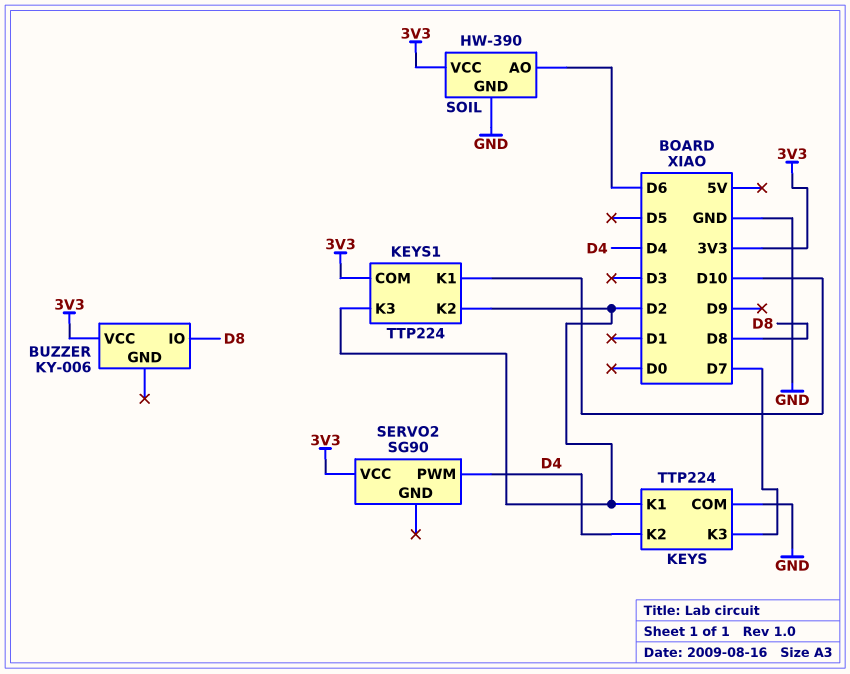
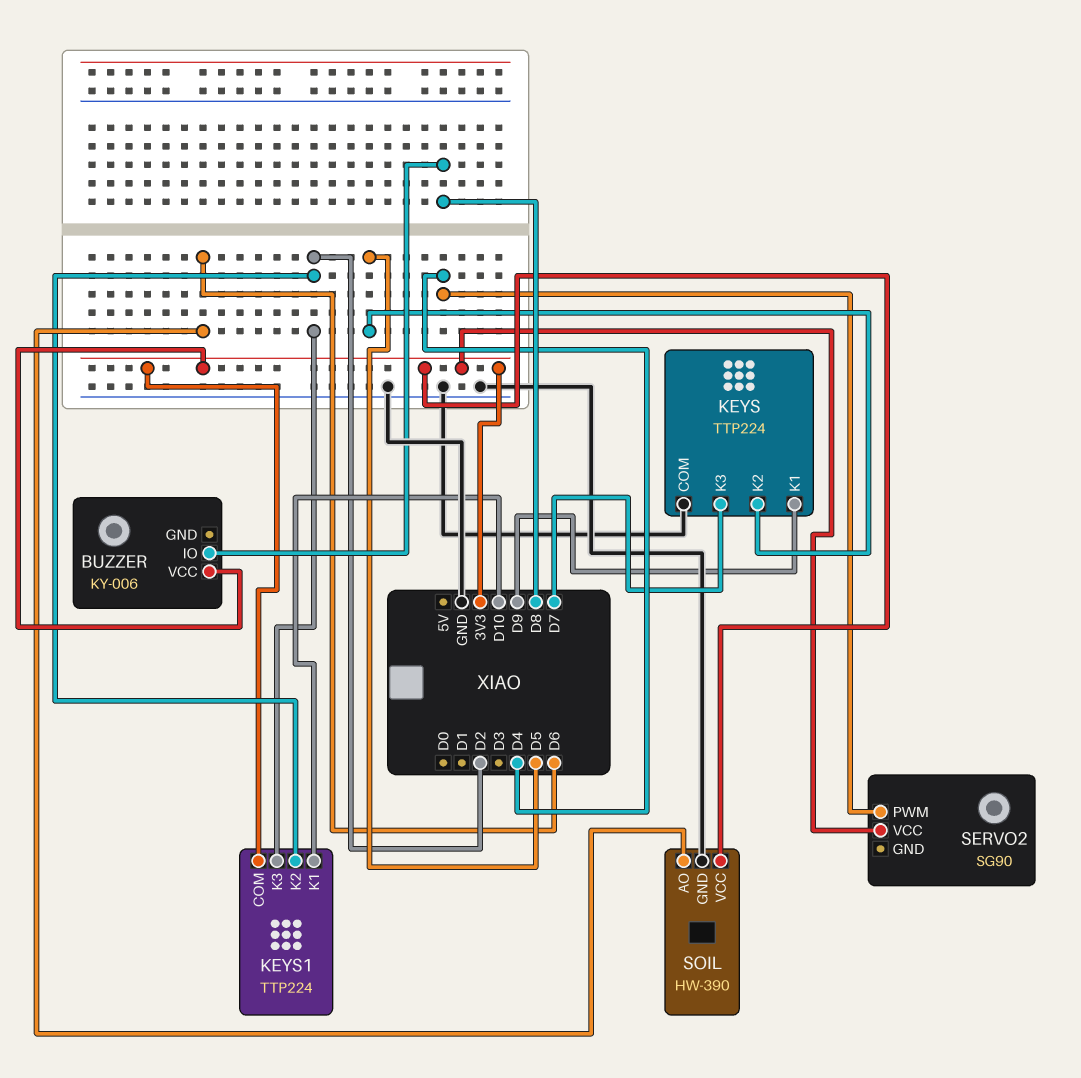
KEYS pin K1: D2 -> D9
KEYS pin K2: D4 -> D5

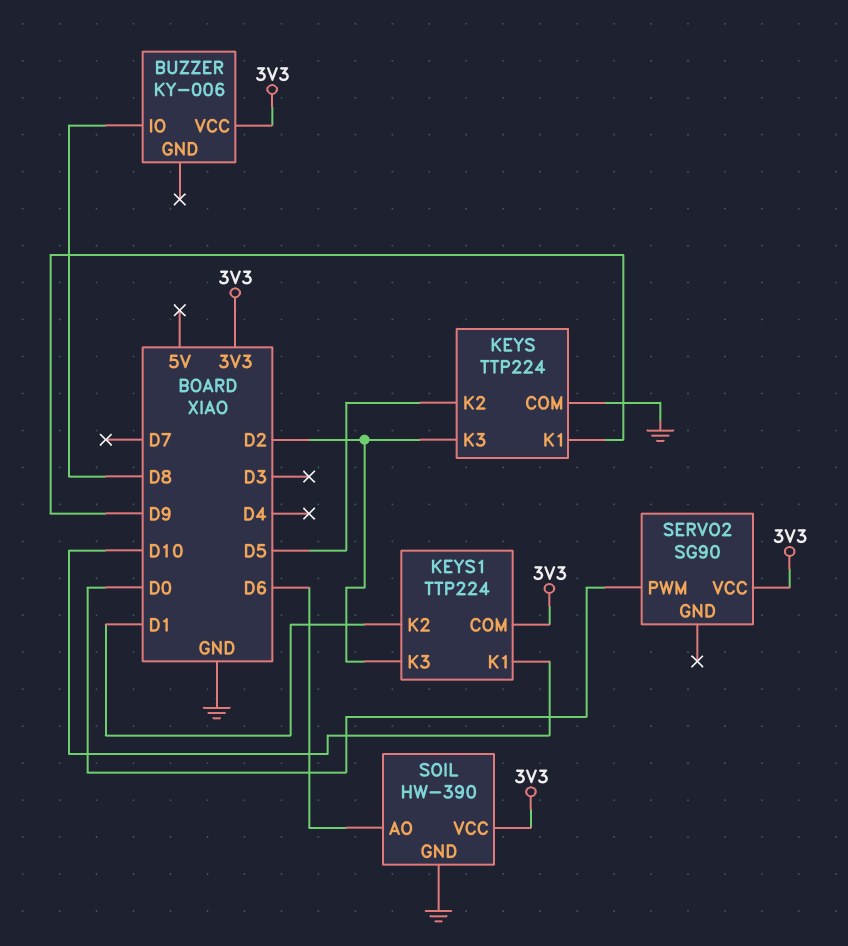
KEYS pin K3: D7 -> D2
KEYS1 pin K2: D2 -> D1
SERVO2 pin PWM: D4 -> D0

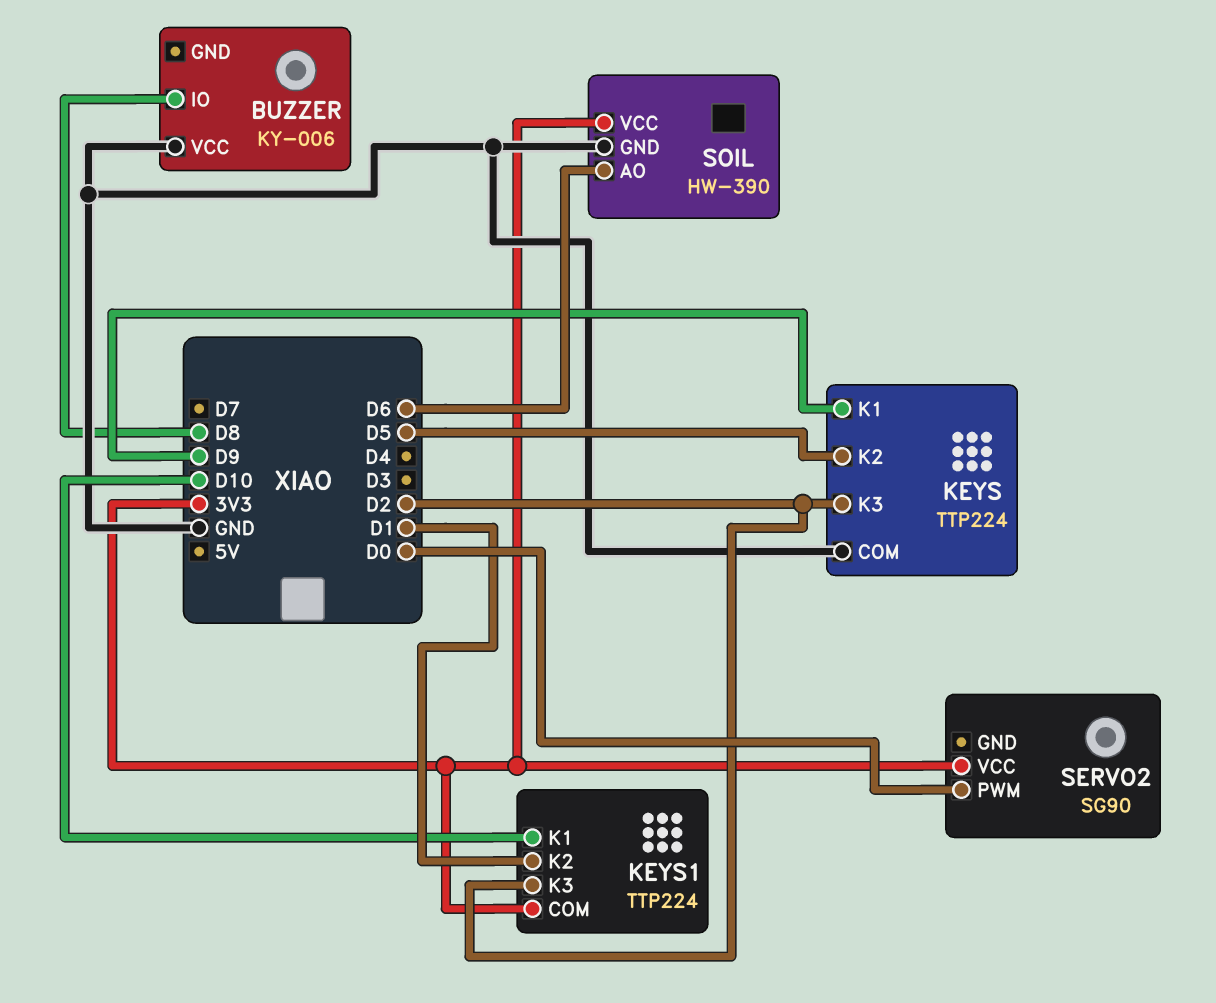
BUZZER pin VCC: 3V3 -> GND

